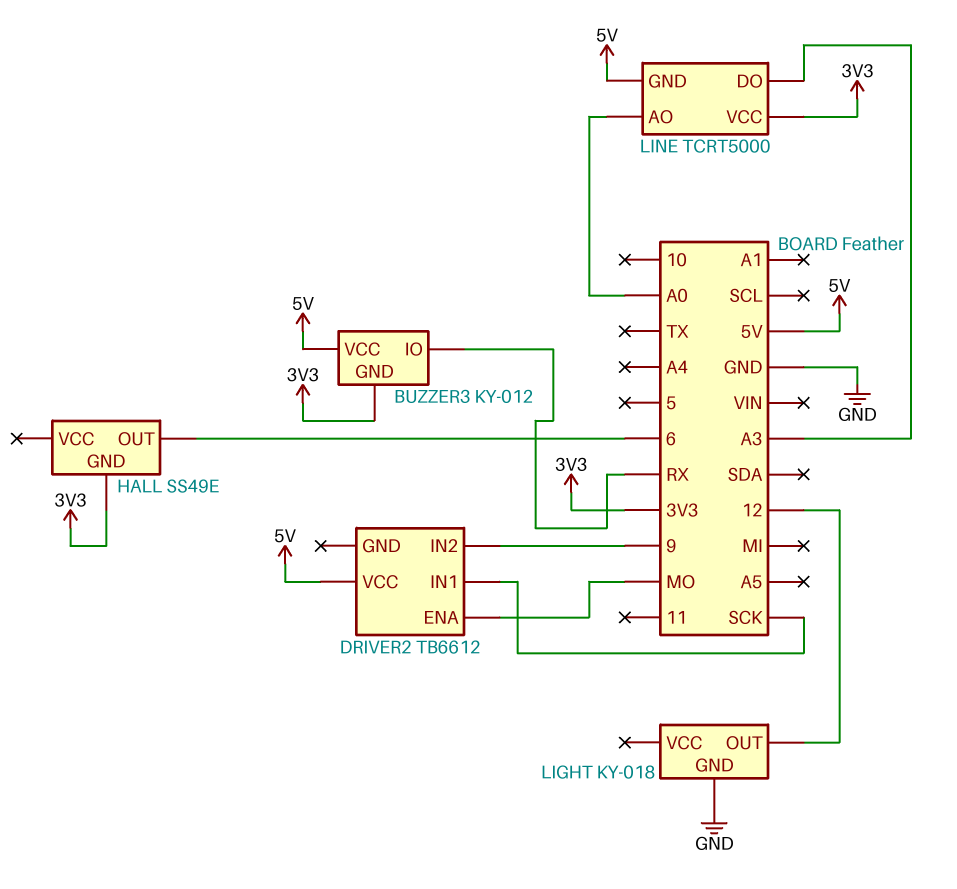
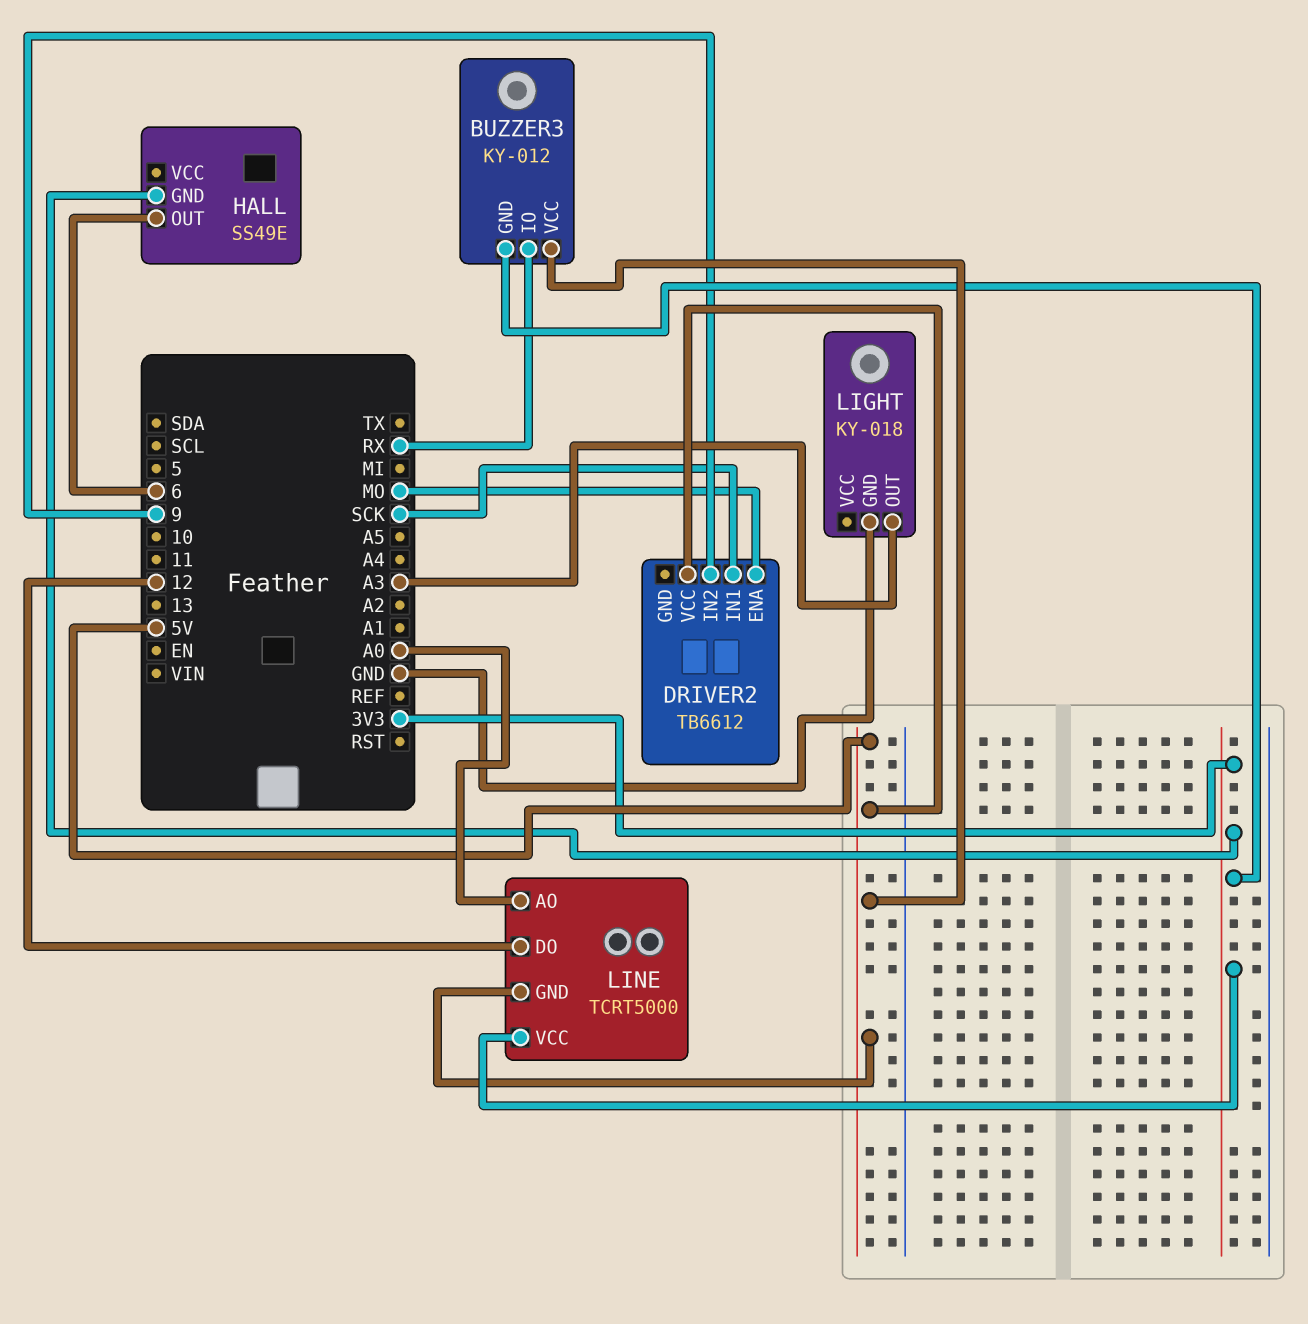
LIGHT pin OUT: 12 -> A3
LINE pin DO: A3 -> 12

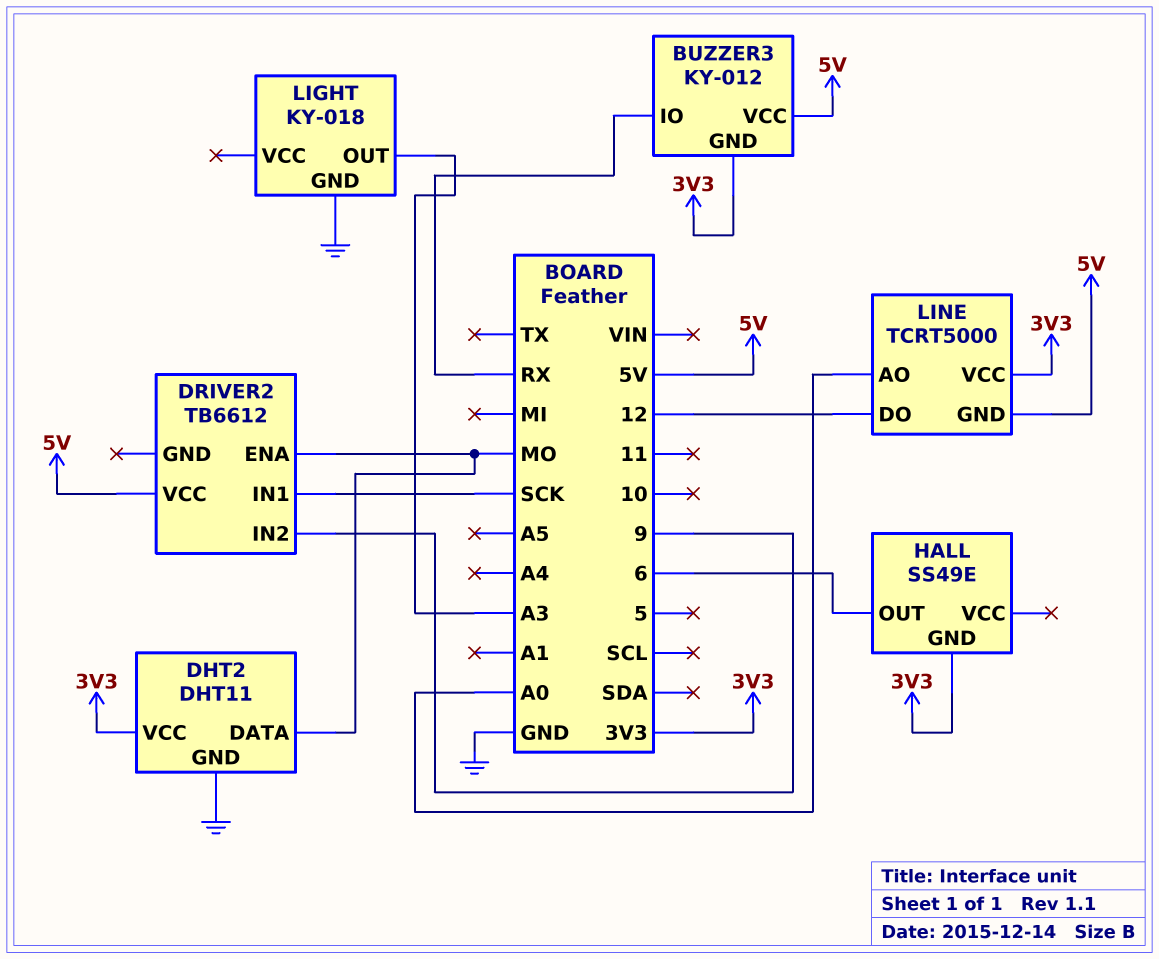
DHT2: none -> DHT11
DHT2 pin DATA: none -> MO
DHT2 pin GND: none -> GND
DHT2 pin VCC: none -> 3V3

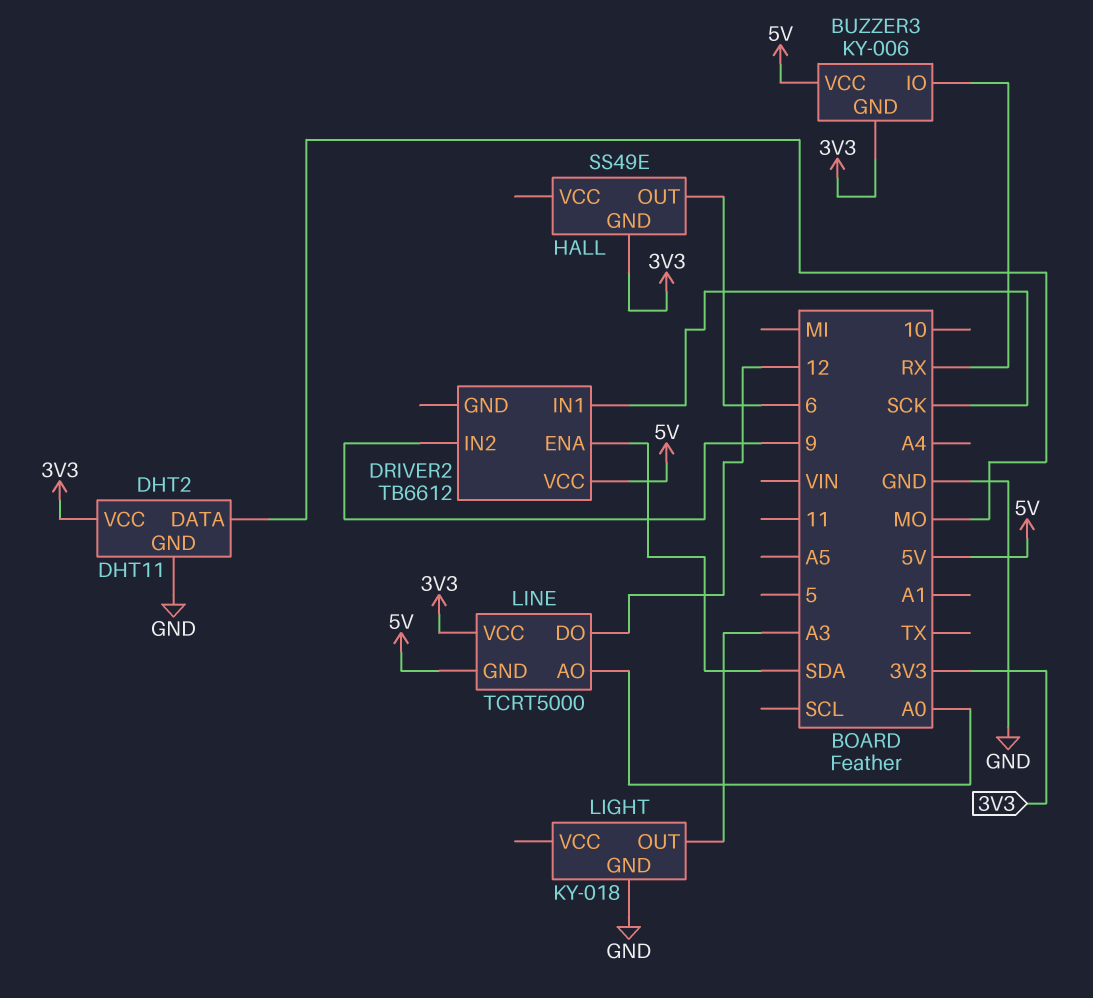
BUZZER3: KY-012 -> KY-006
DRIVER2 pin ENA: MO -> SDA

